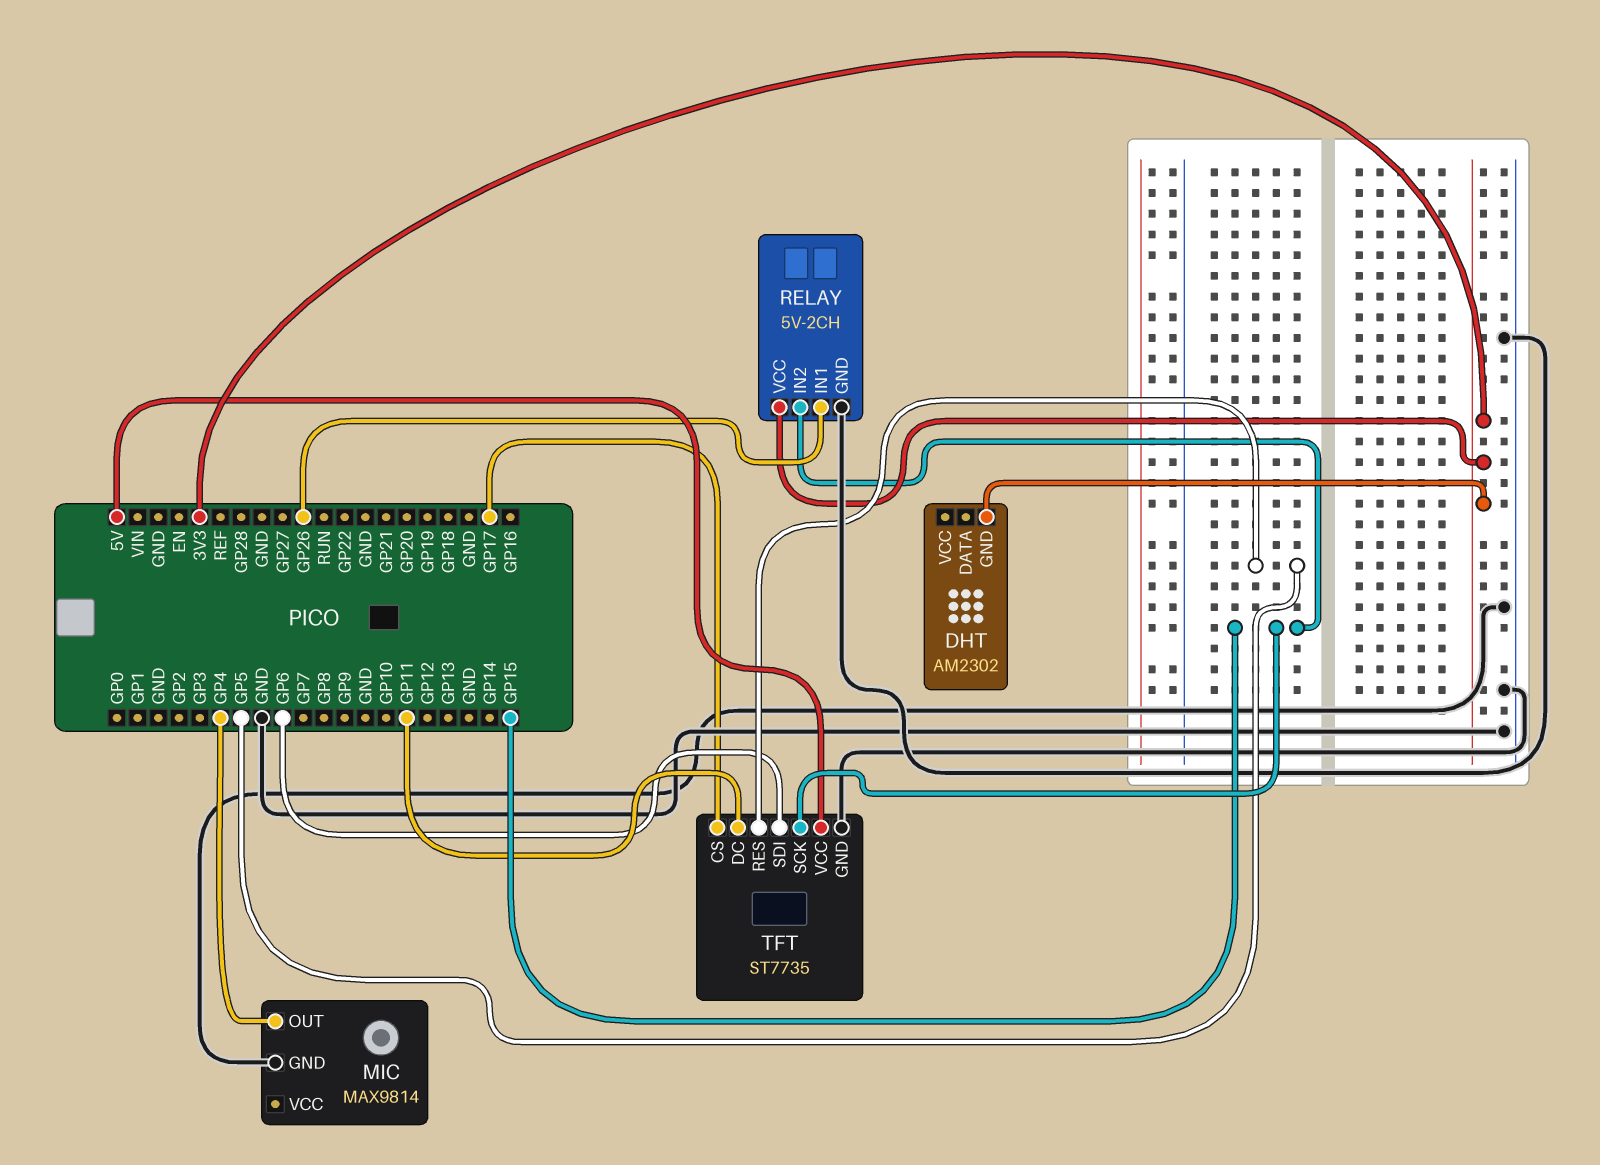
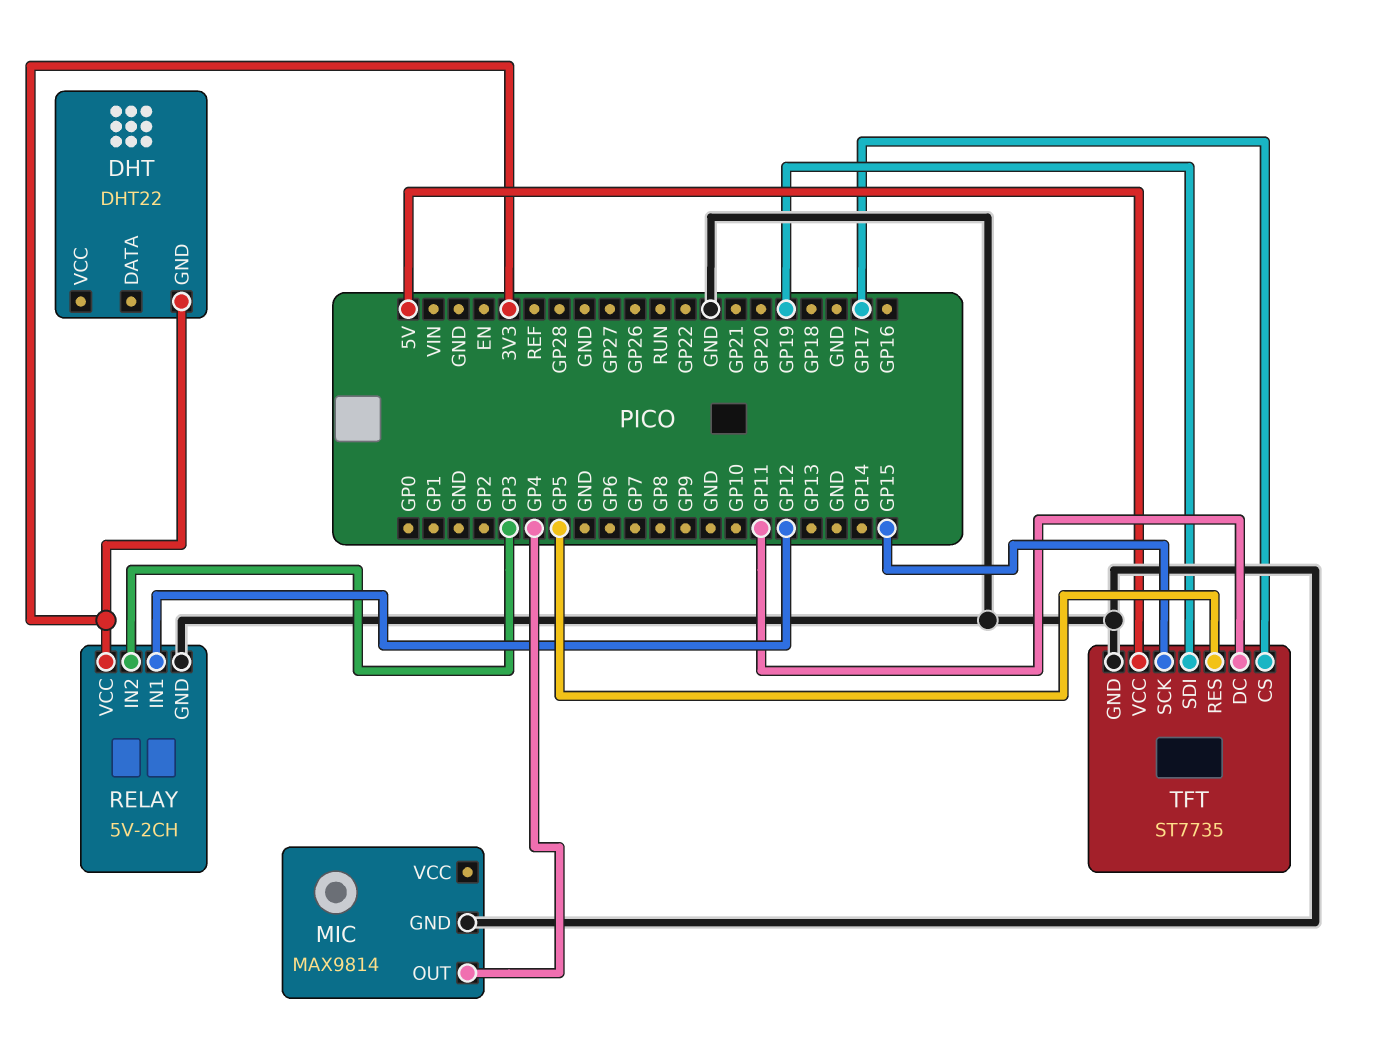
DHT: AM2302 -> DHT22
RELAY pin IN1: GP26 -> GP12
RELAY pin IN2: GP15 -> GP3
TFT pin SDI: GP6 -> GP19

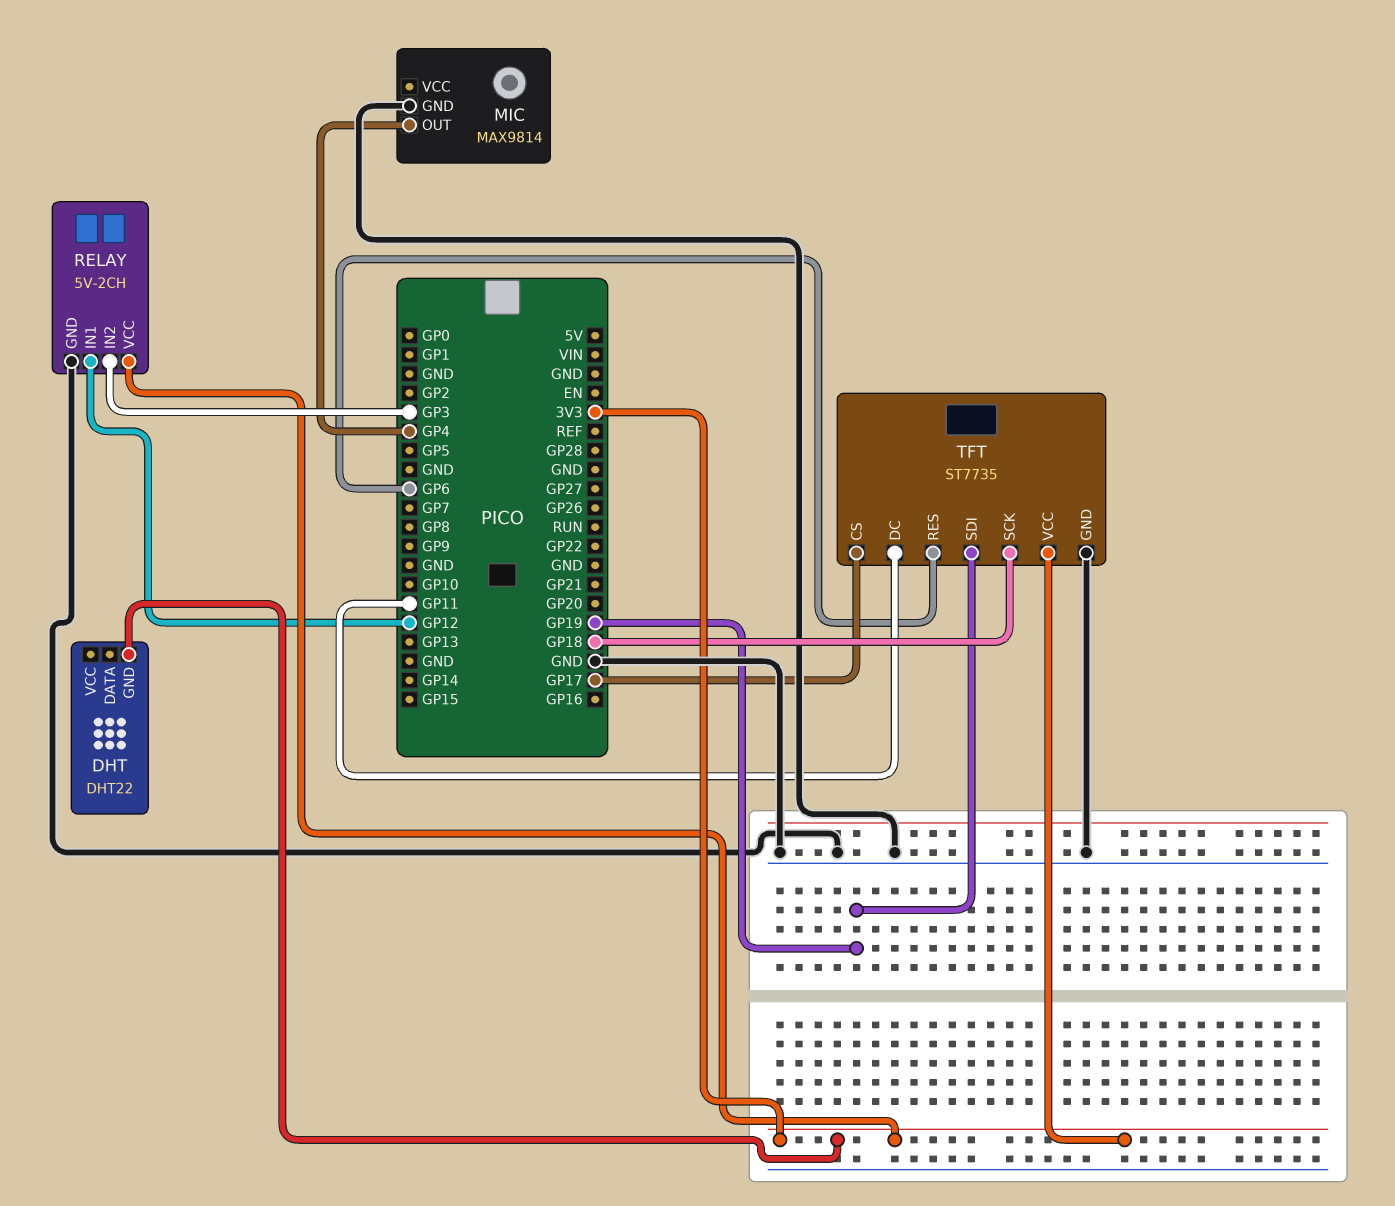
TFT pin RES: GP5 -> GP6
TFT pin SCK: GP15 -> GP18
TFT pin VCC: 5V -> 3V3

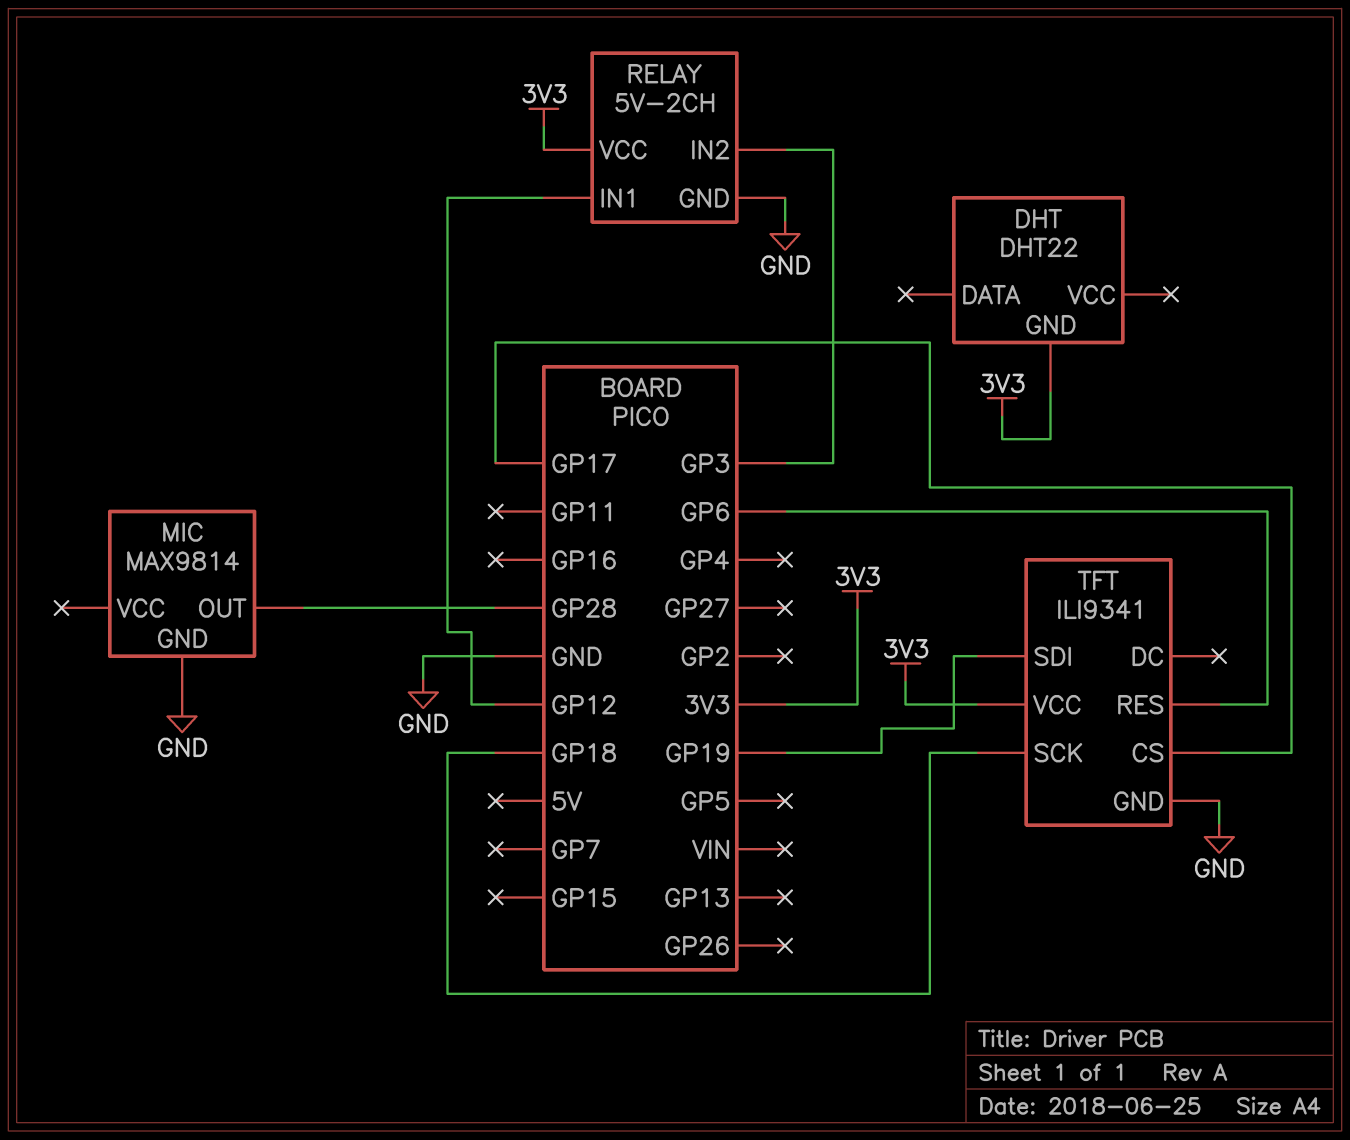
MIC pin OUT: GP4 -> GP28
TFT: ST7735 -> ILI9341
TFT pin DC: GP11 -> none

